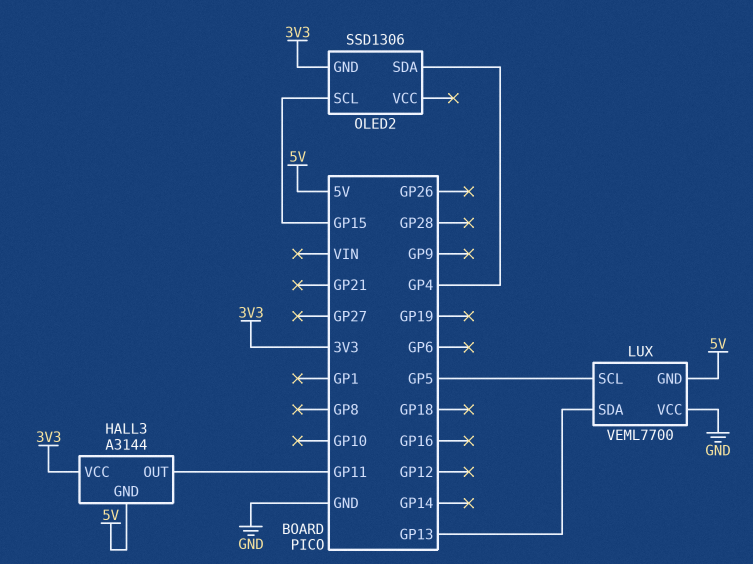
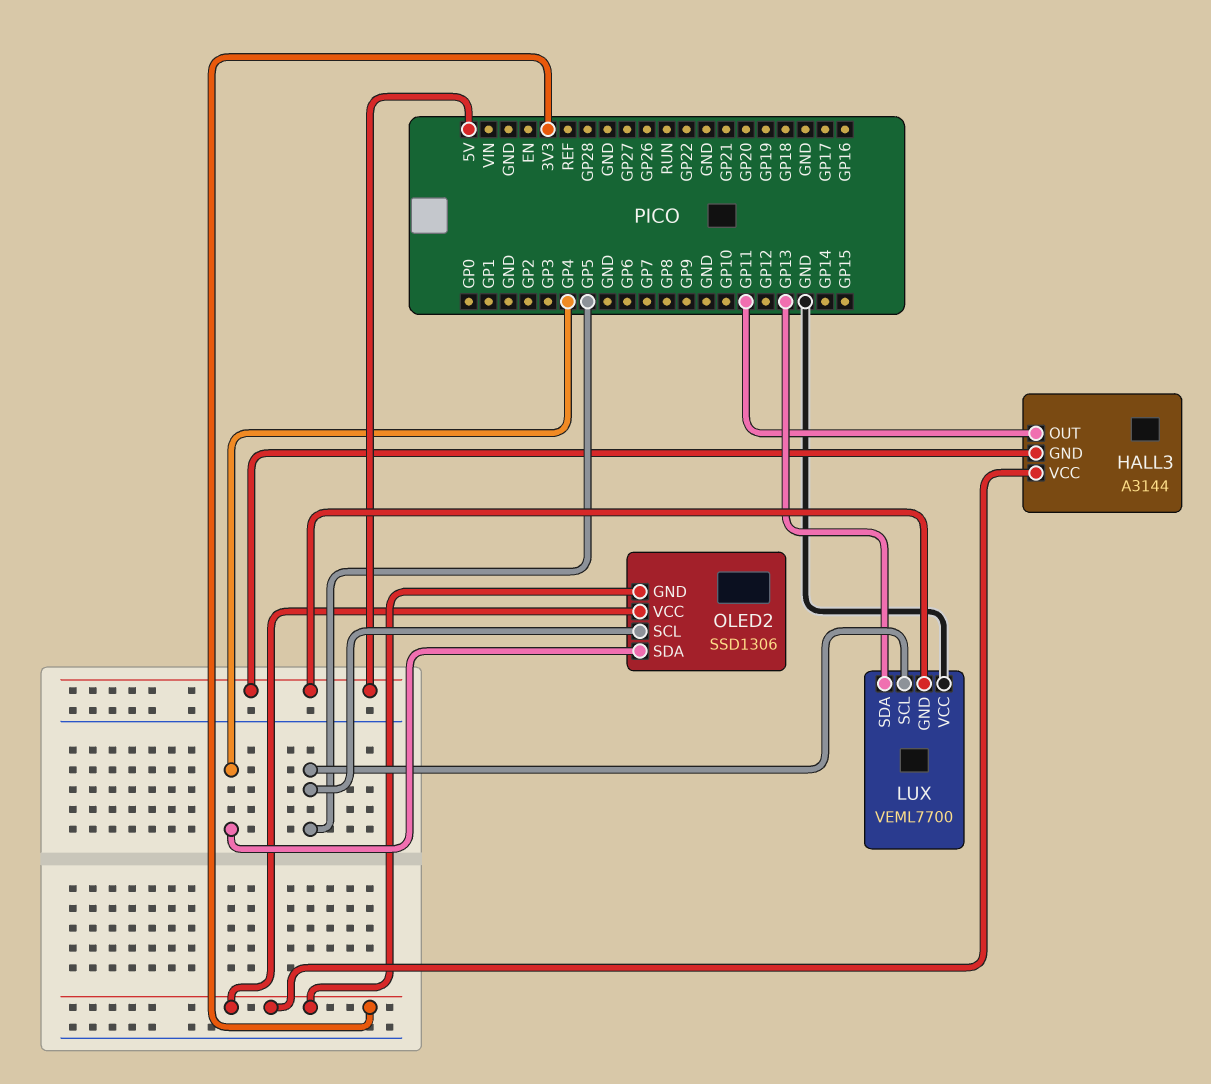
OLED2 pin SCL: GP15 -> GP5
OLED2 pin VCC: none -> 3V3

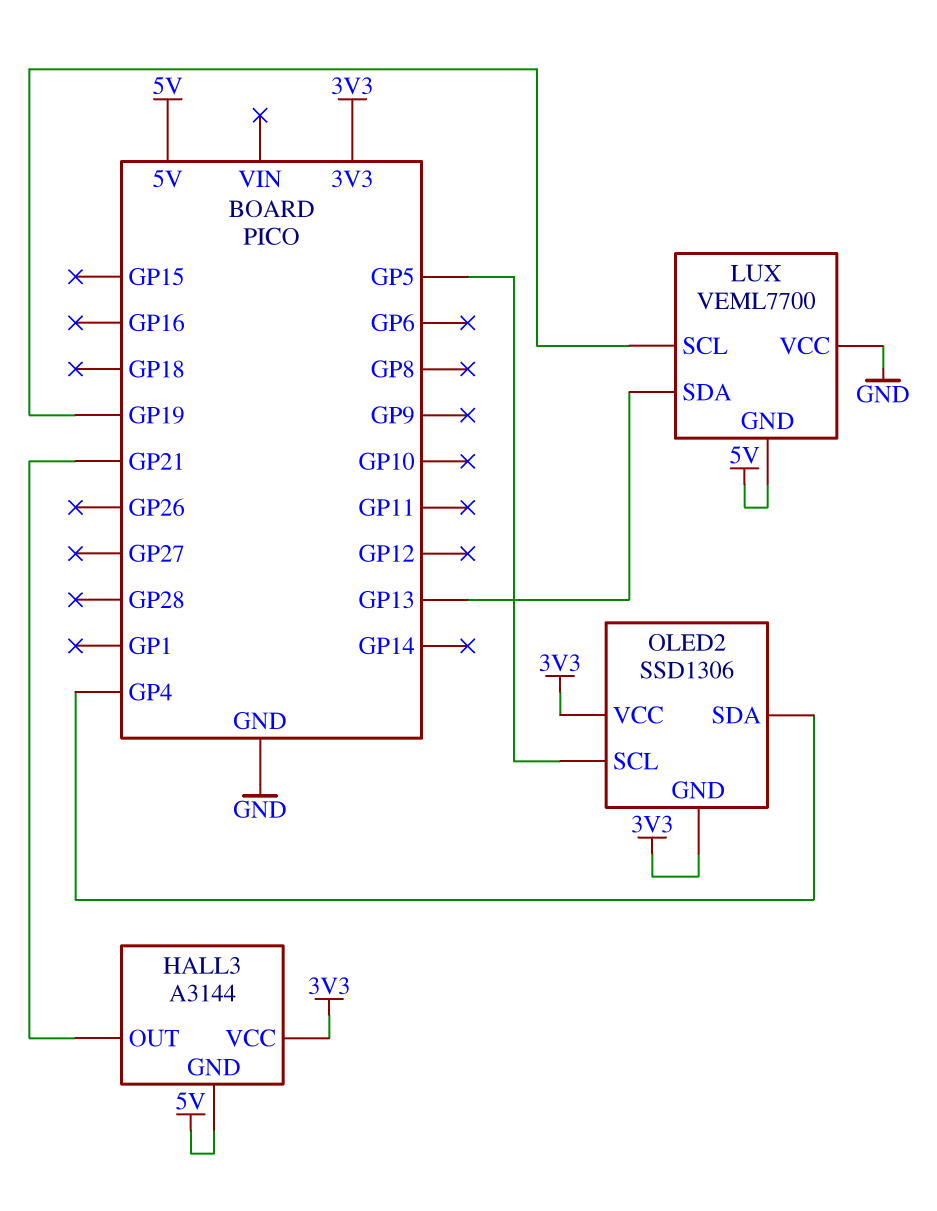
HALL3 pin OUT: GP11 -> GP21
LUX pin SCL: GP5 -> GP19

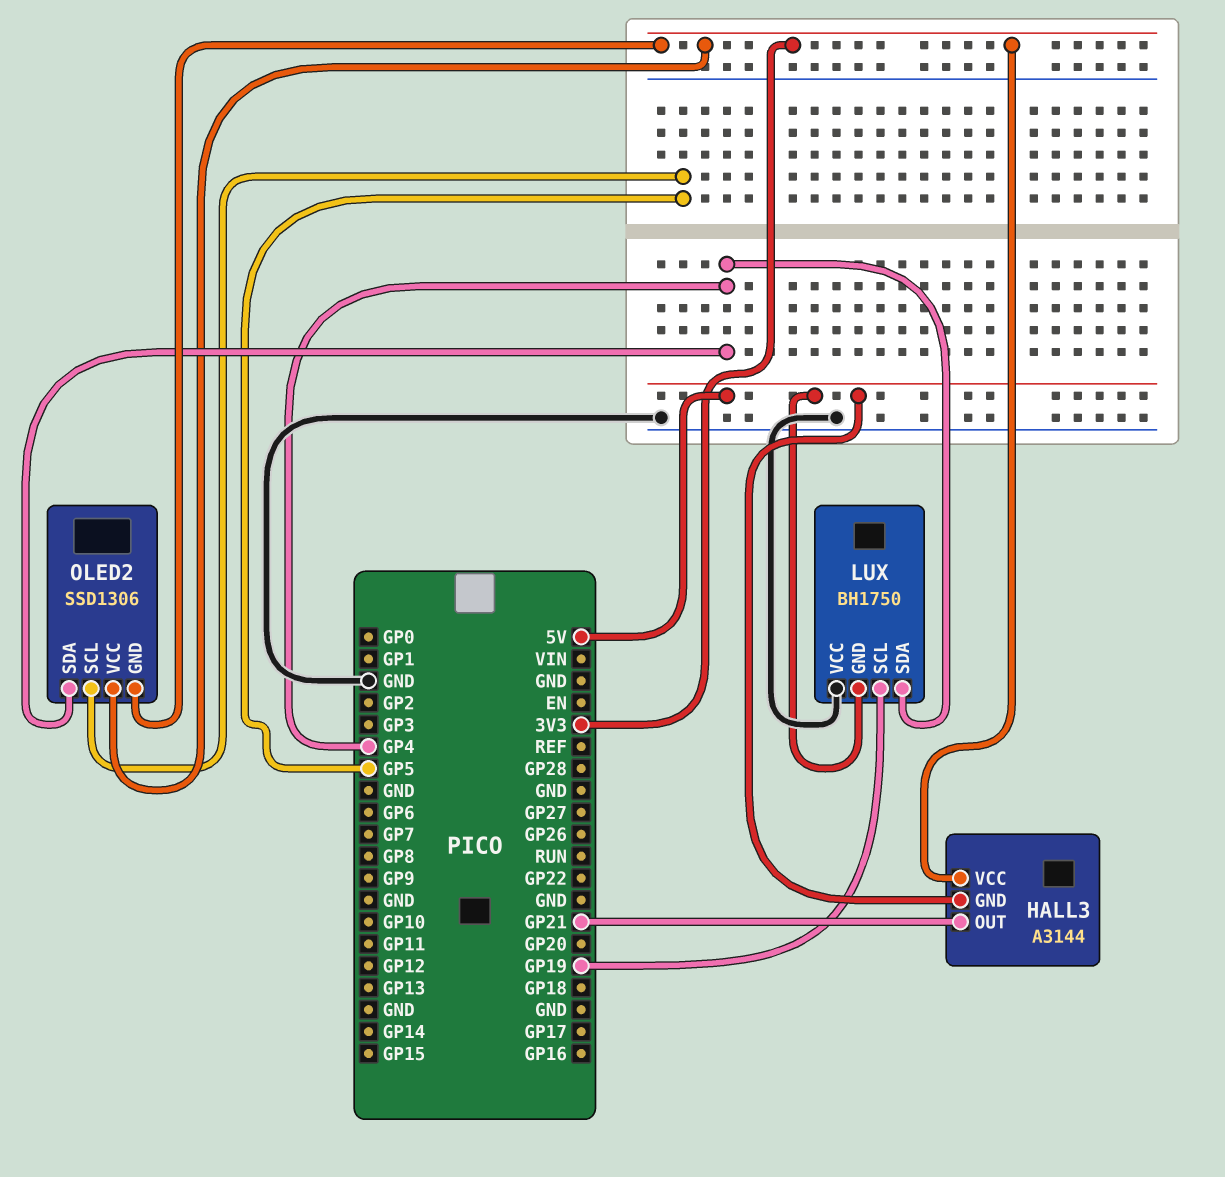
LUX: VEML7700 -> BH1750
LUX pin SDA: GP13 -> GP4

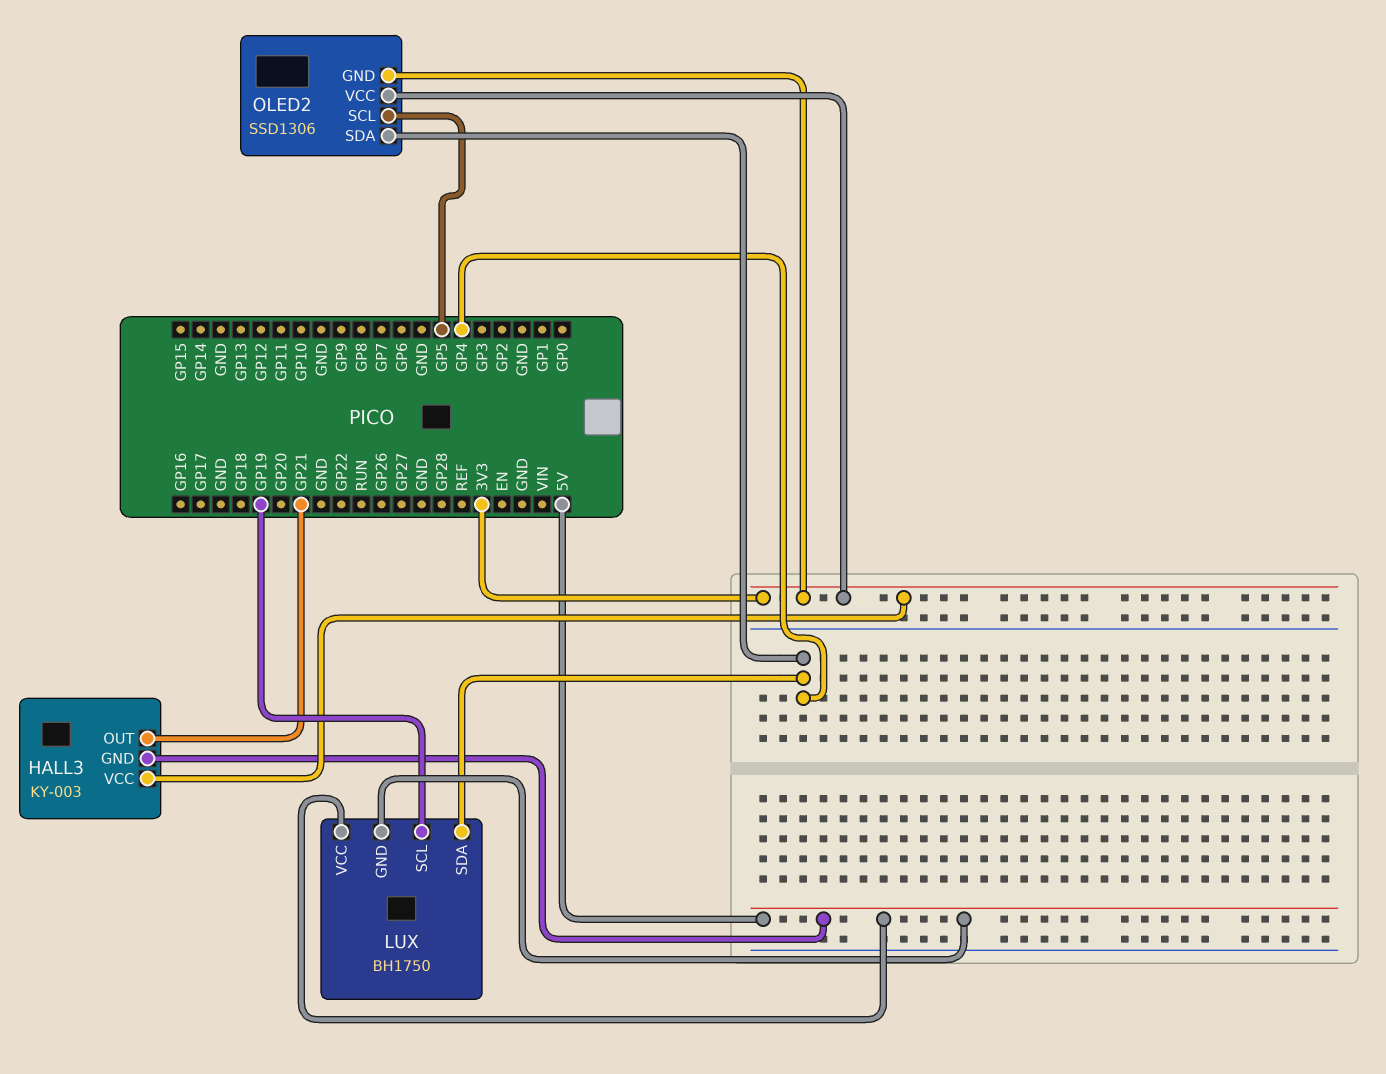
HALL3: A3144 -> KY-003
LUX pin VCC: GND -> 5V

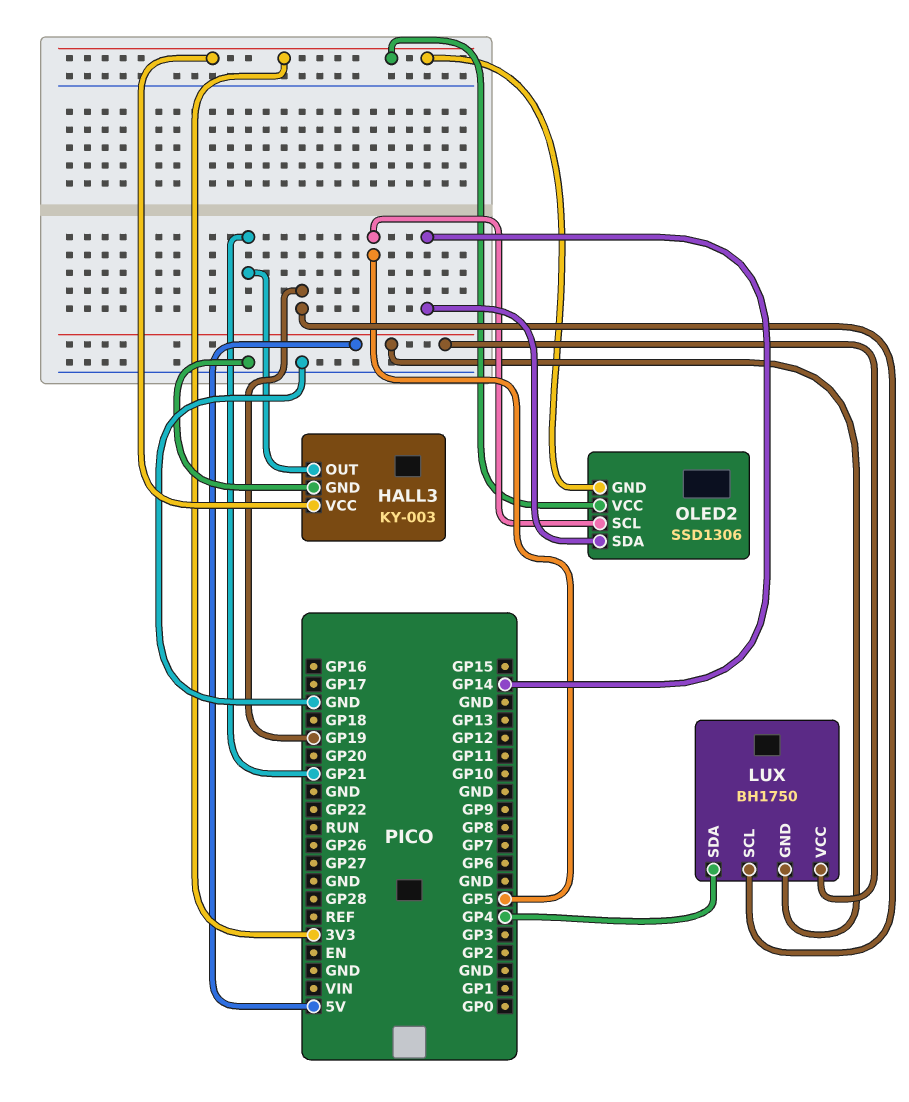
HALL3 pin GND: 5V -> GND
OLED2 pin SDA: GP4 -> GP14

